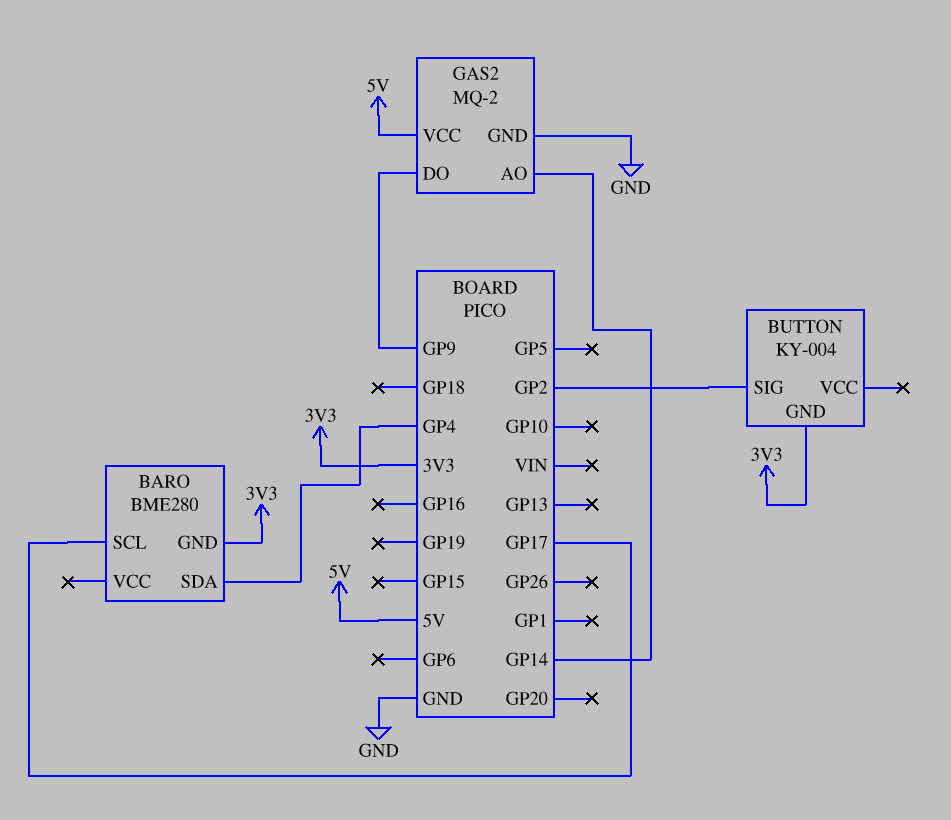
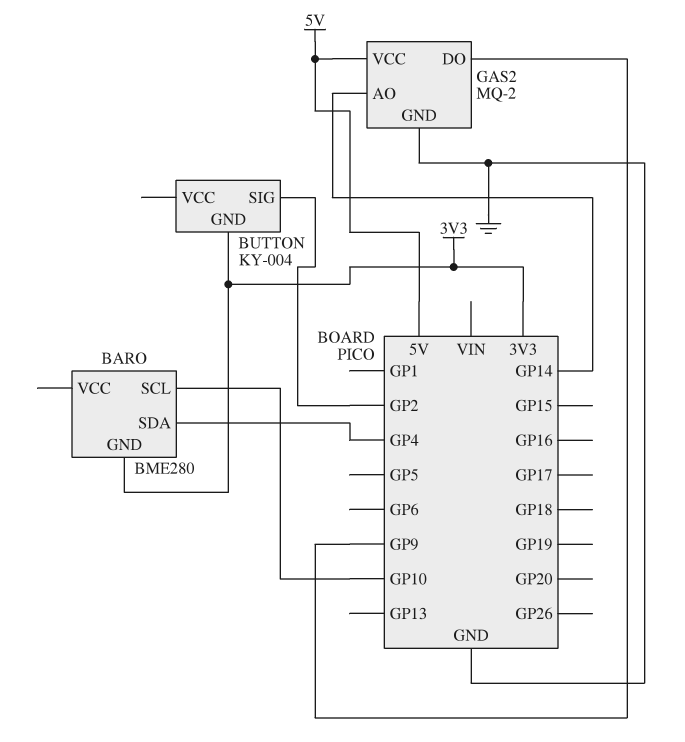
BARO pin SCL: GP17 -> GP10

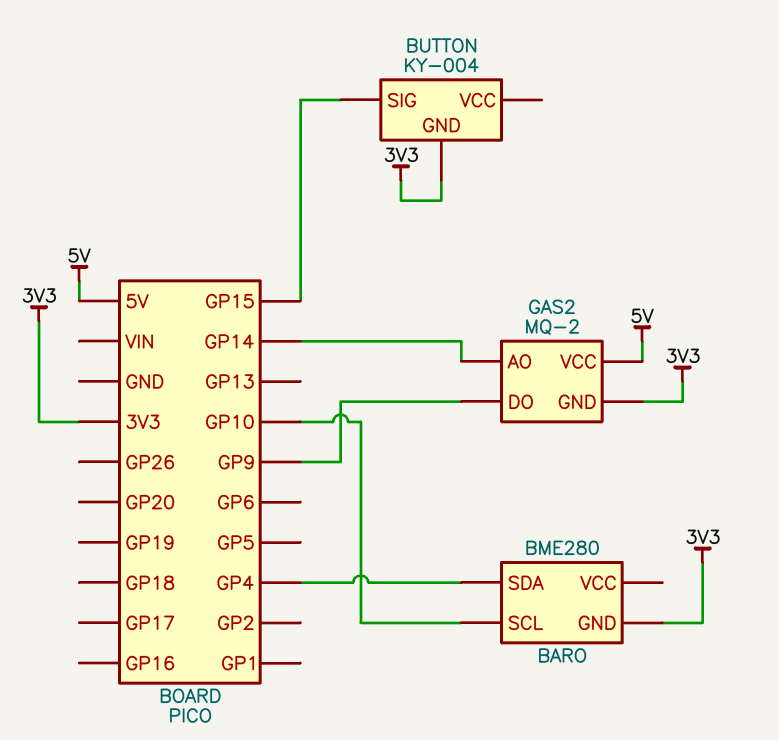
BUTTON pin SIG: GP2 -> GP15
GAS2 pin GND: GND -> 3V3

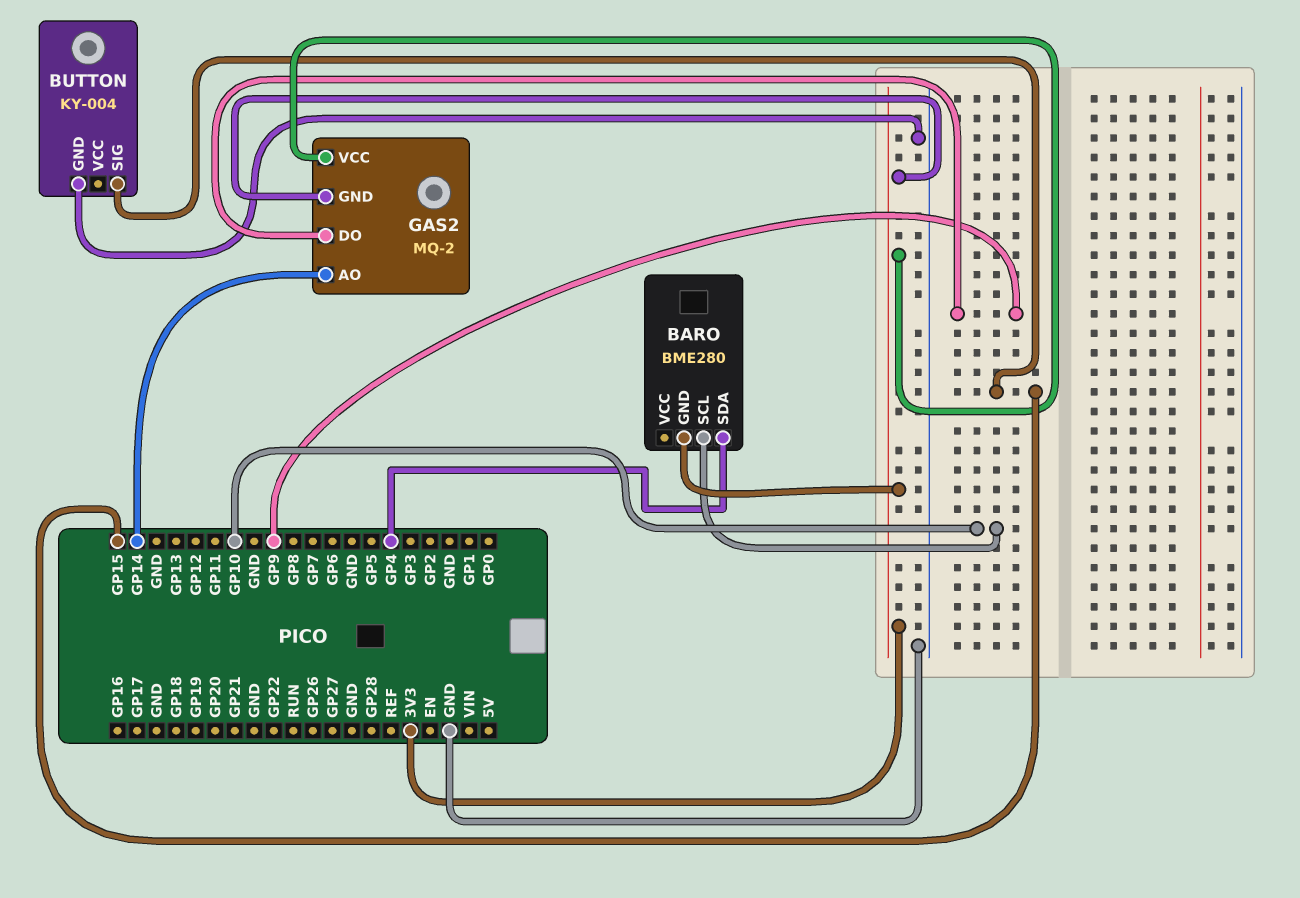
BUTTON pin GND: 3V3 -> GND
GAS2 pin VCC: 5V -> 3V3

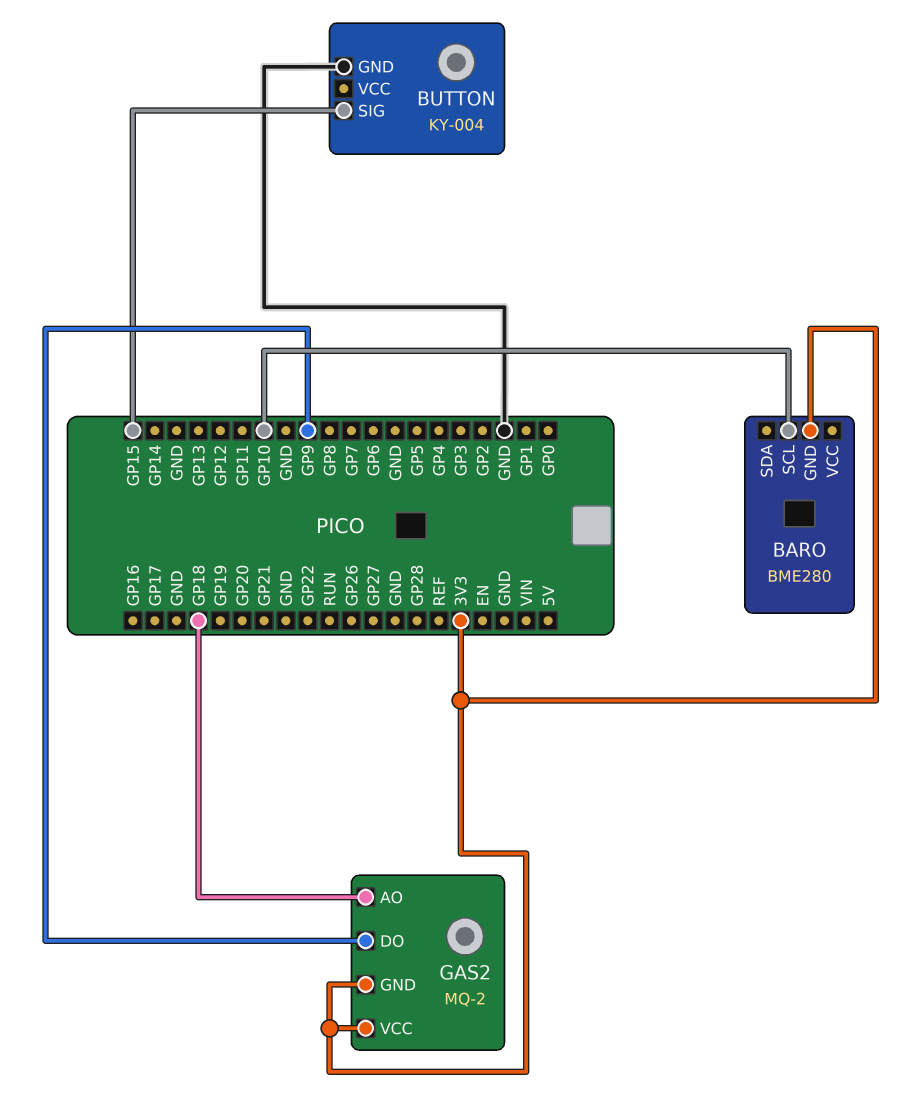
BARO pin SDA: GP4 -> none
GAS2 pin AO: GP14 -> GP18

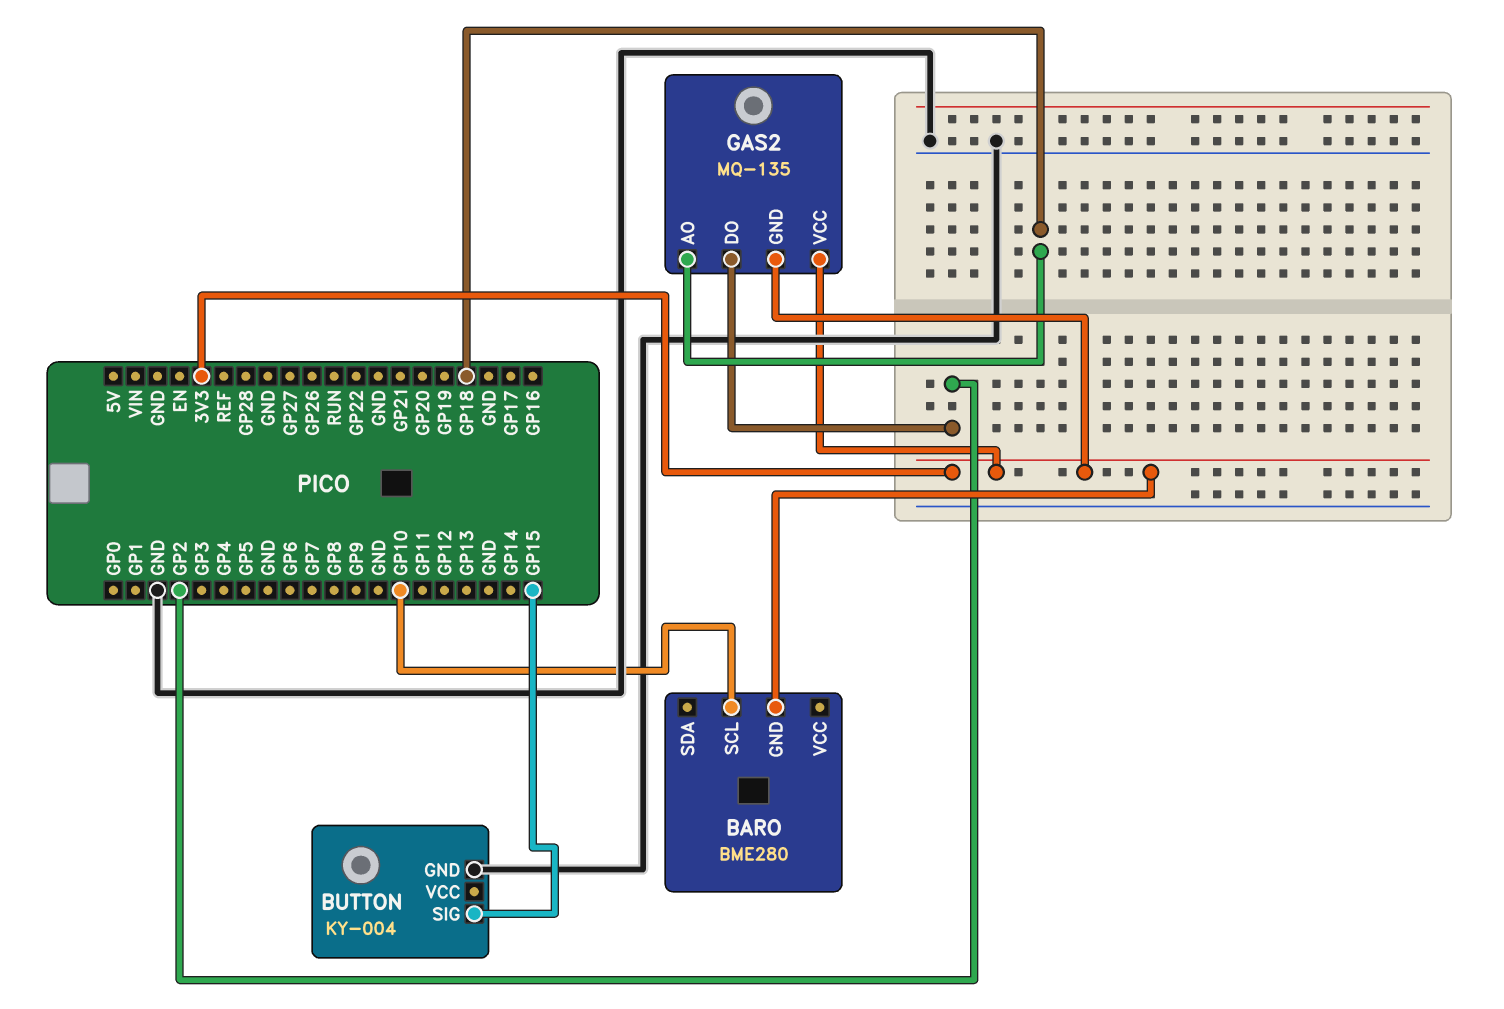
GAS2: MQ-2 -> MQ-135
GAS2 pin DO: GP9 -> GP2

